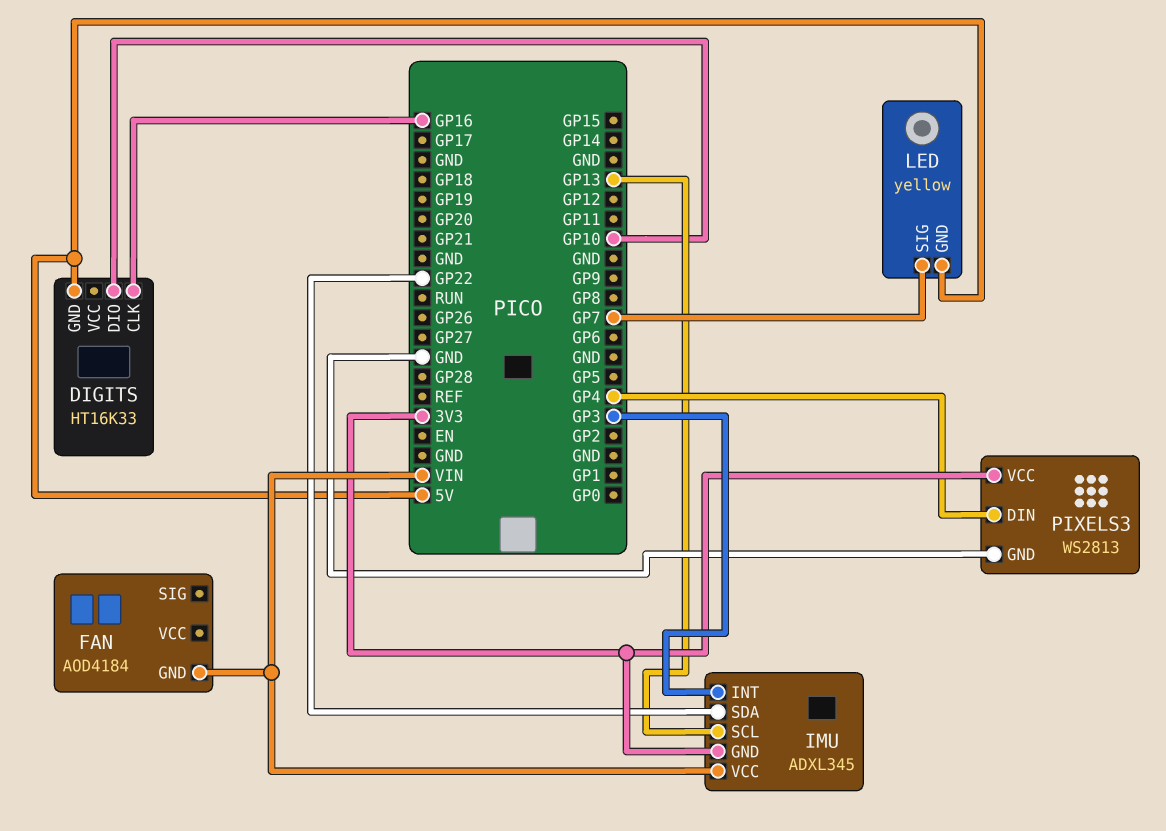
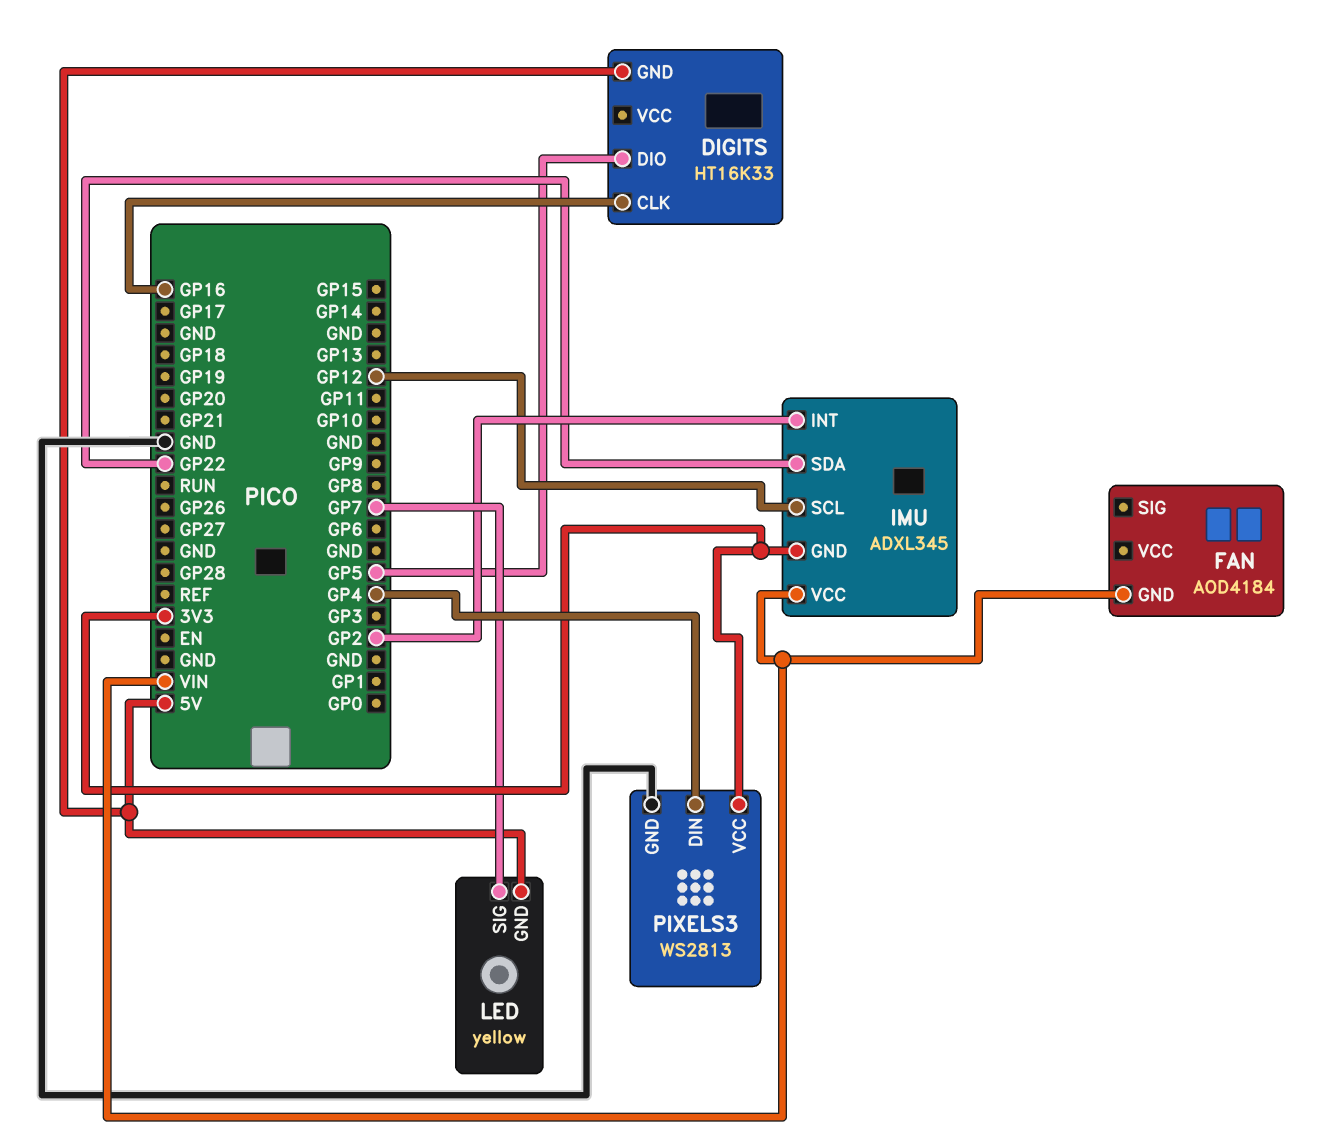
DIGITS pin DIO: GP10 -> GP5
IMU pin INT: GP3 -> GP2
IMU pin SCL: GP13 -> GP12

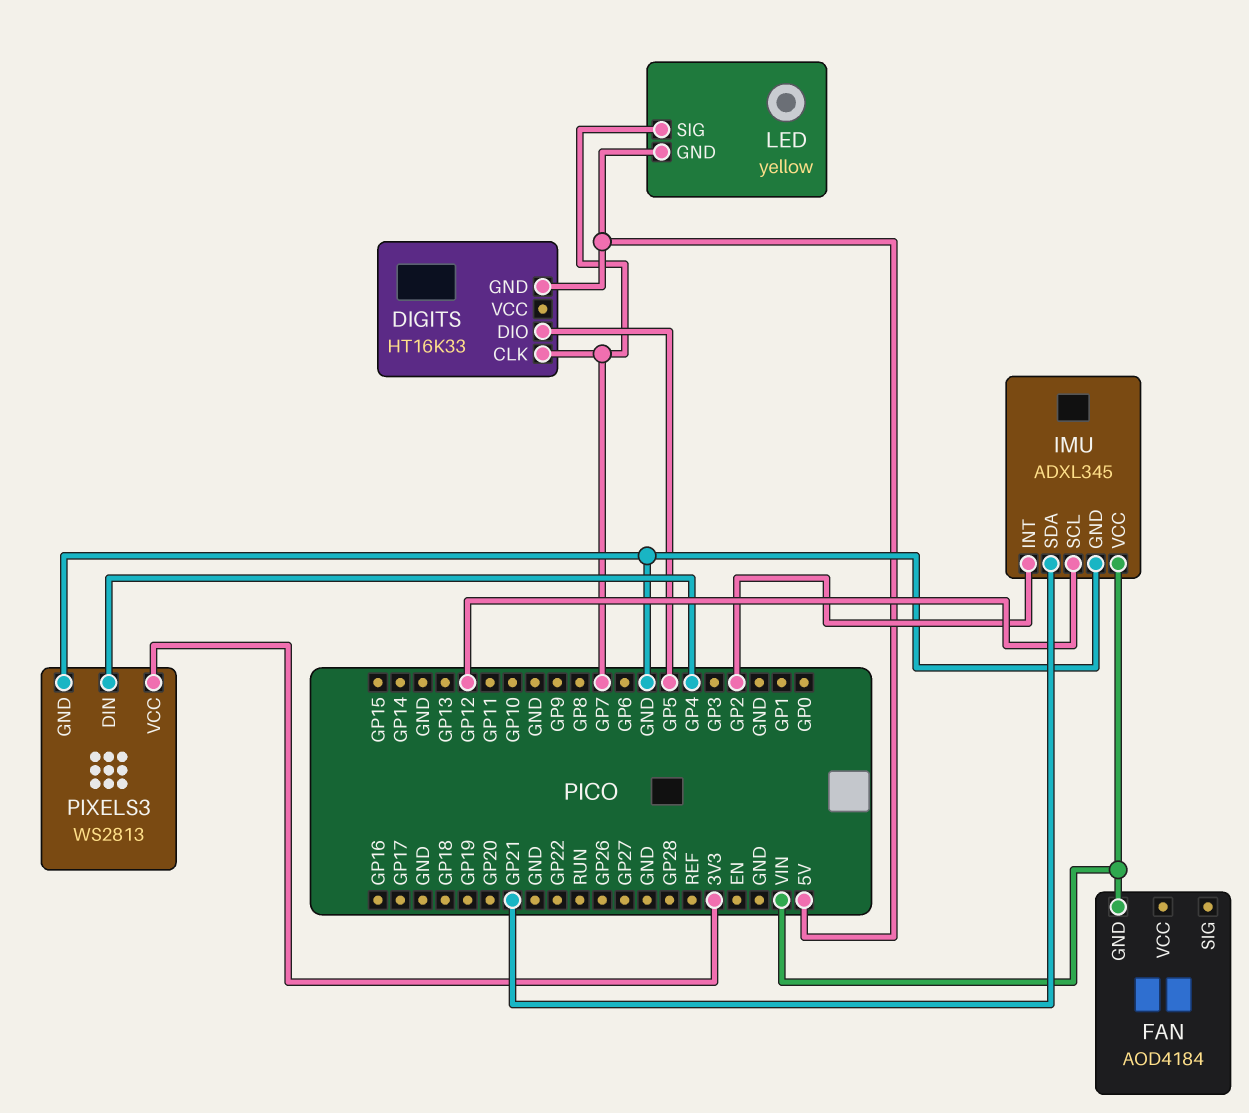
DIGITS pin CLK: GP16 -> GP7
IMU pin GND: 3V3 -> GND
IMU pin SDA: GP22 -> GP21

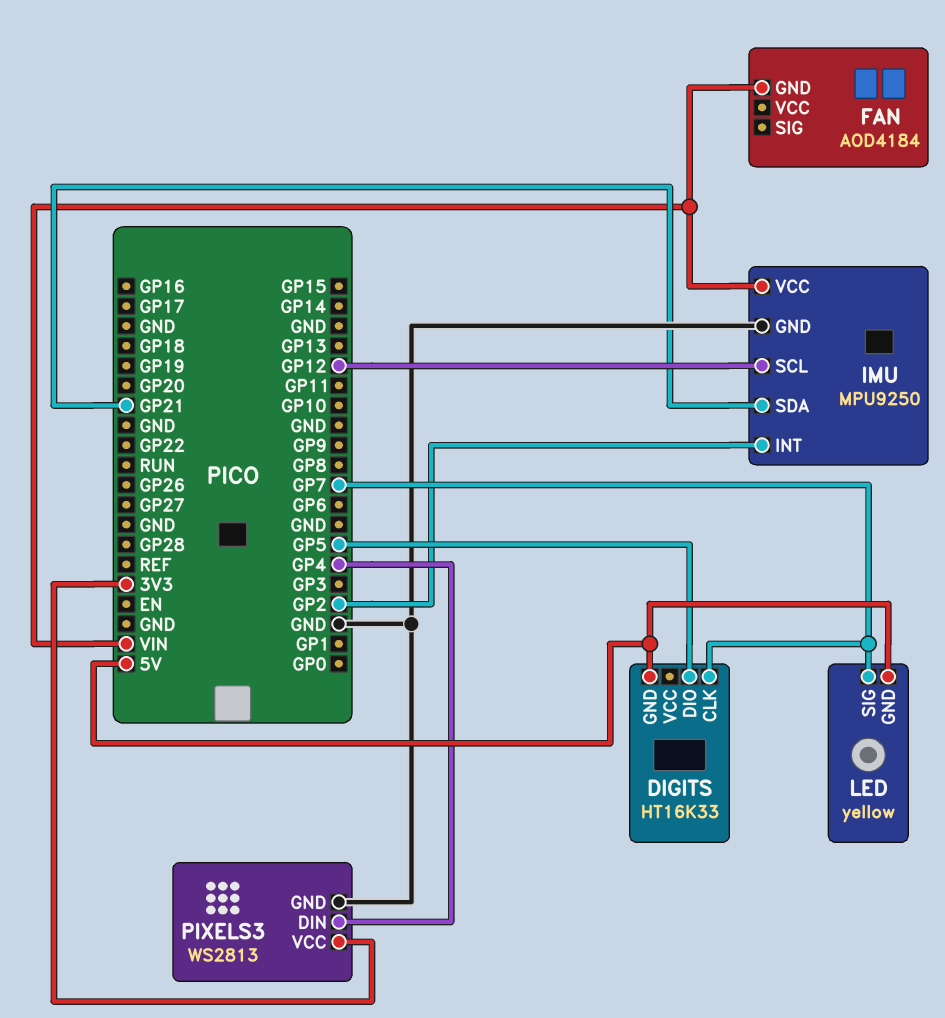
IMU: ADXL345 -> MPU9250

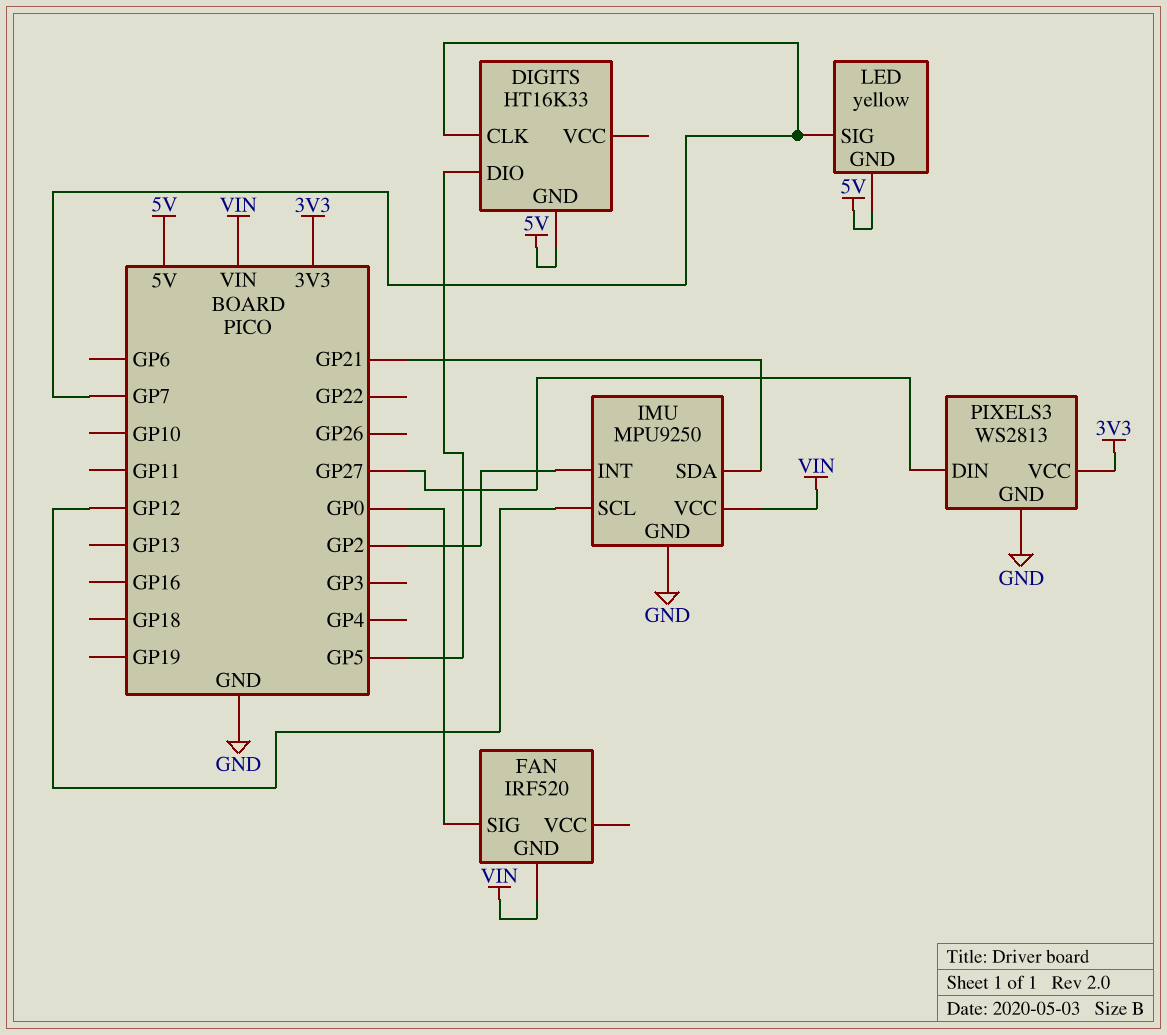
FAN: AOD4184 -> IRF520
FAN pin SIG: none -> GP0
PIXELS3 pin DIN: GP4 -> GP27

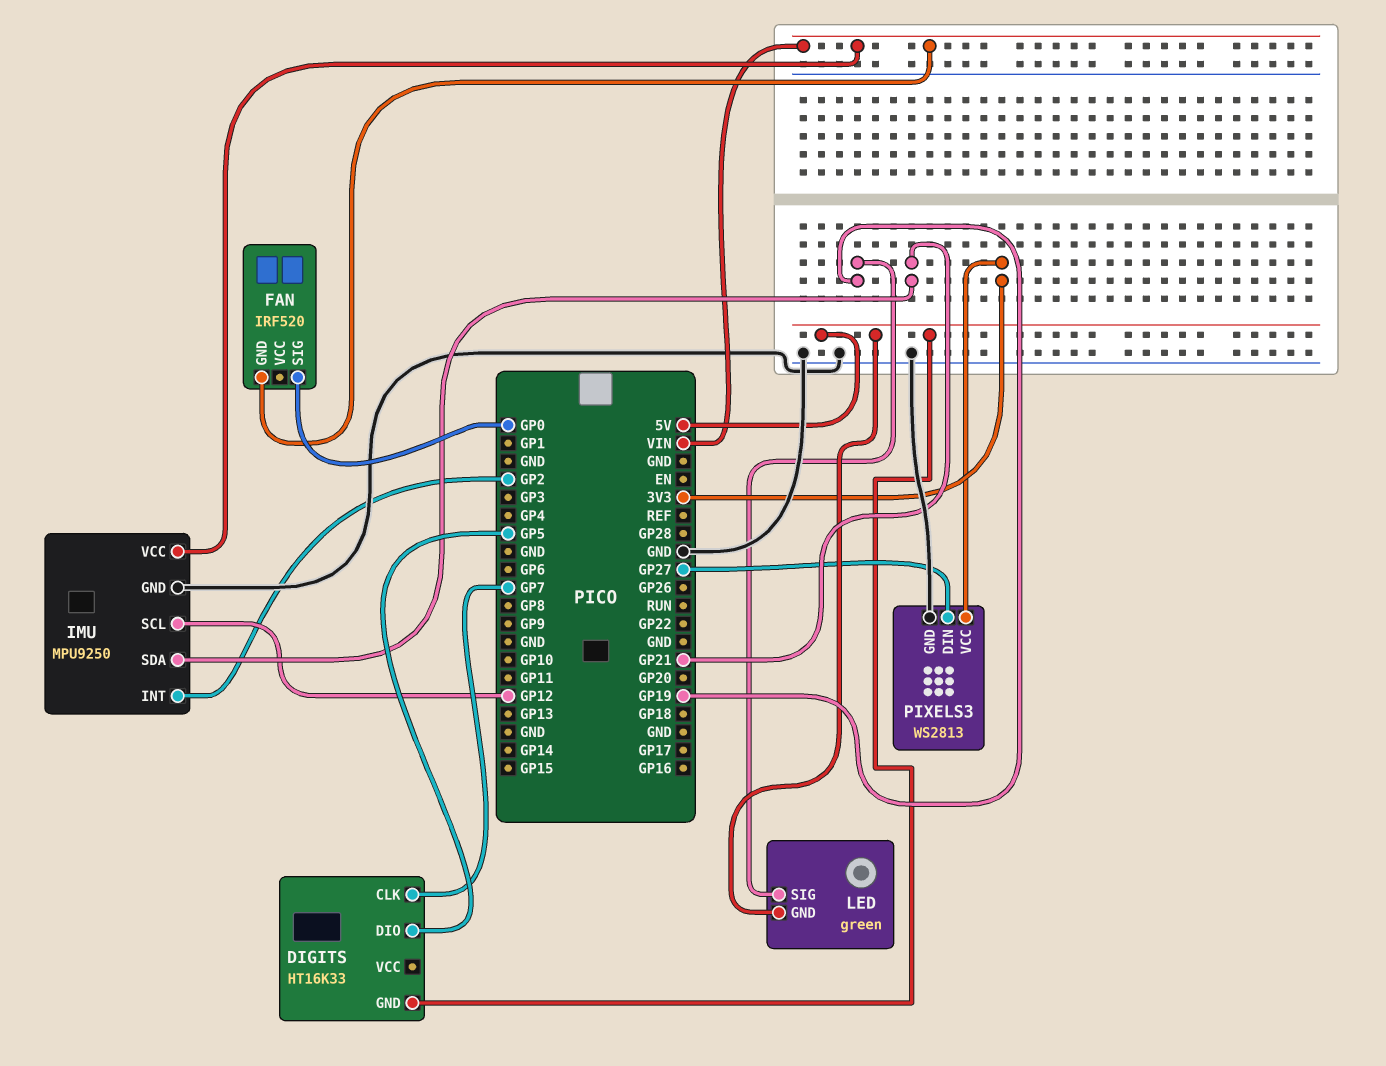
LED: yellow -> green
LED pin SIG: GP7 -> GP19

